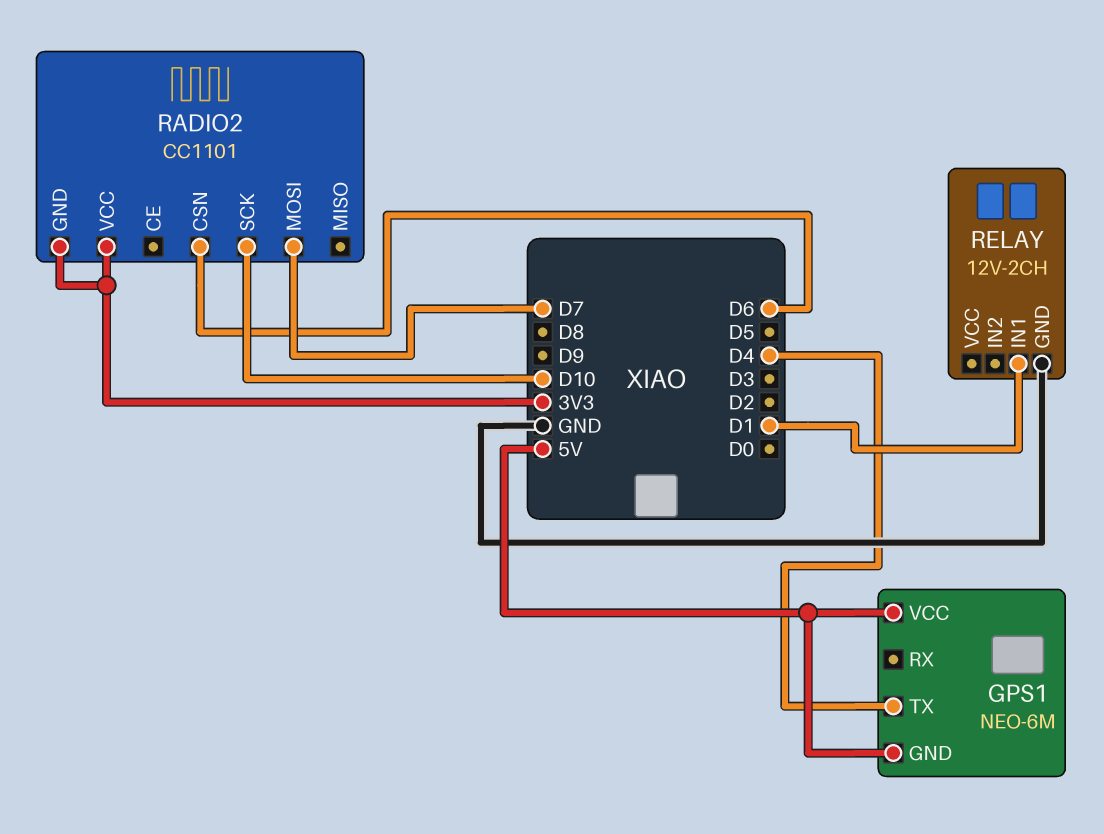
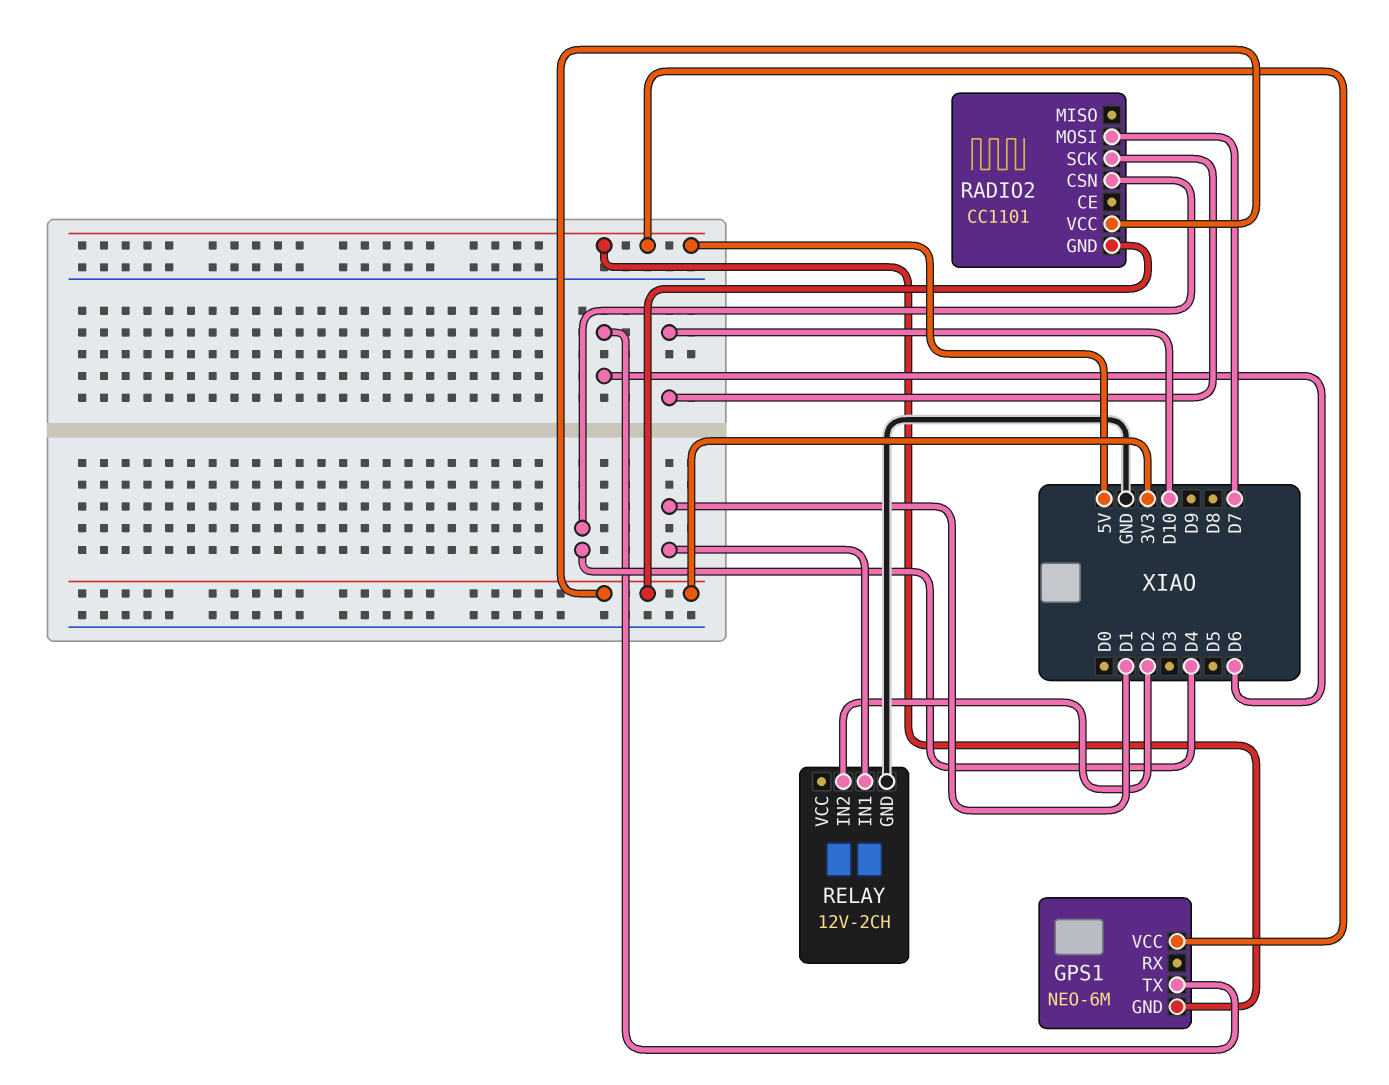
GPS1 pin TX: D4 -> D6
RADIO2 pin CSN: D6 -> D4
RELAY pin IN2: none -> D2

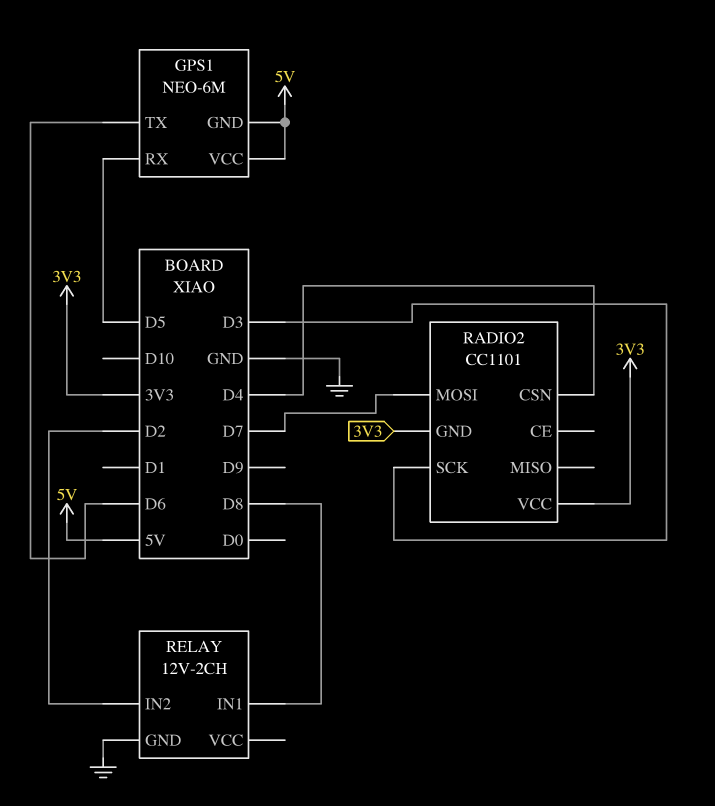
GPS1 pin RX: none -> D5
RADIO2 pin SCK: D10 -> D3
RELAY pin IN1: D1 -> D8

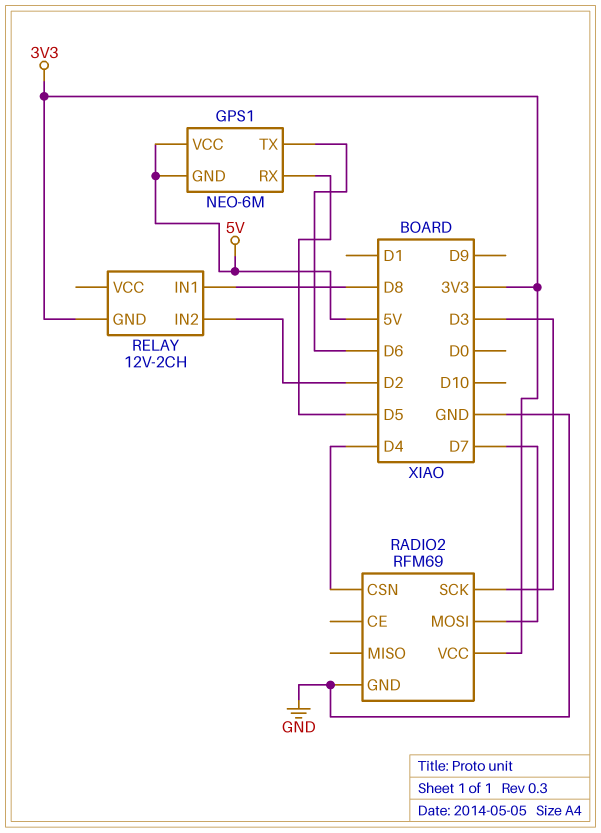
RADIO2: CC1101 -> RFM69
RADIO2 pin GND: 3V3 -> GND
RELAY pin GND: GND -> 3V3

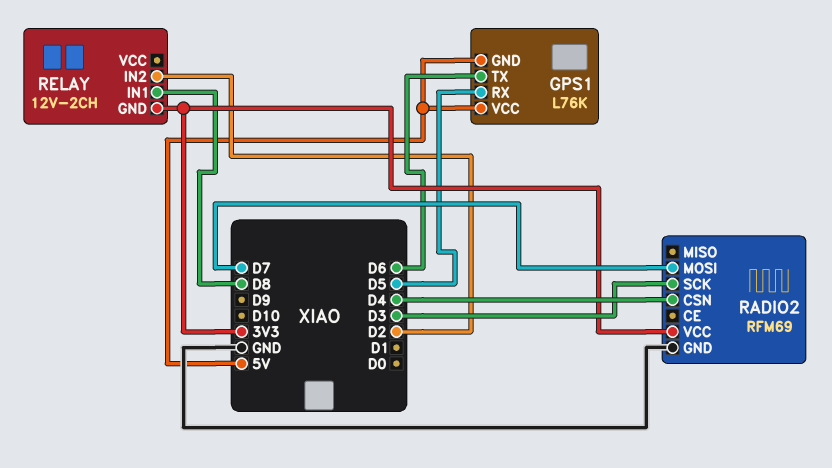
GPS1: NEO-6M -> L76K

